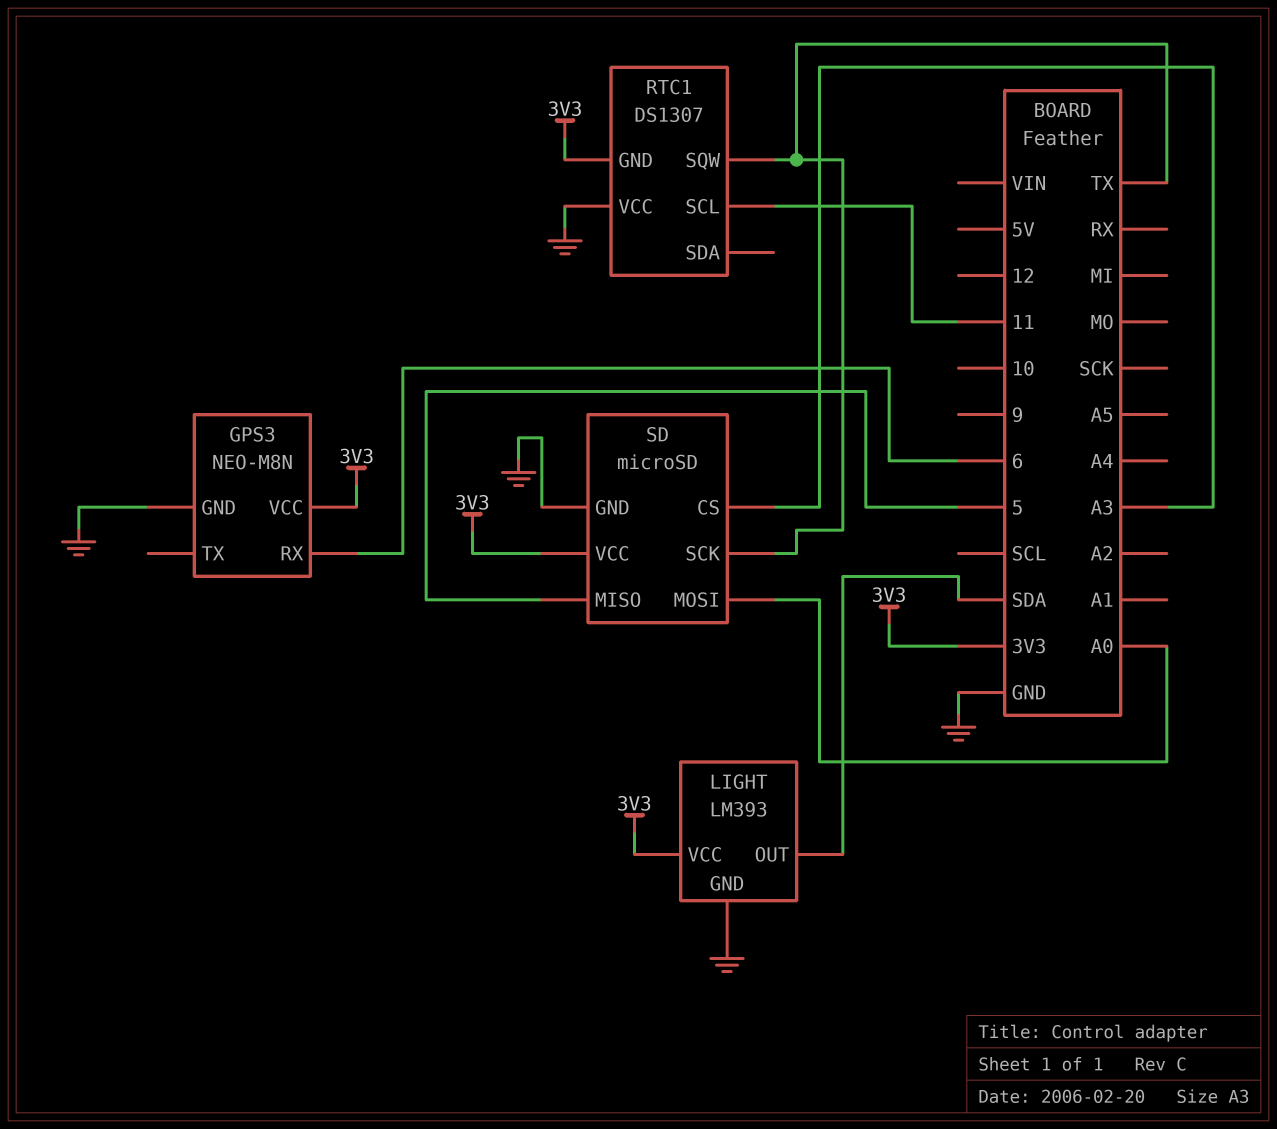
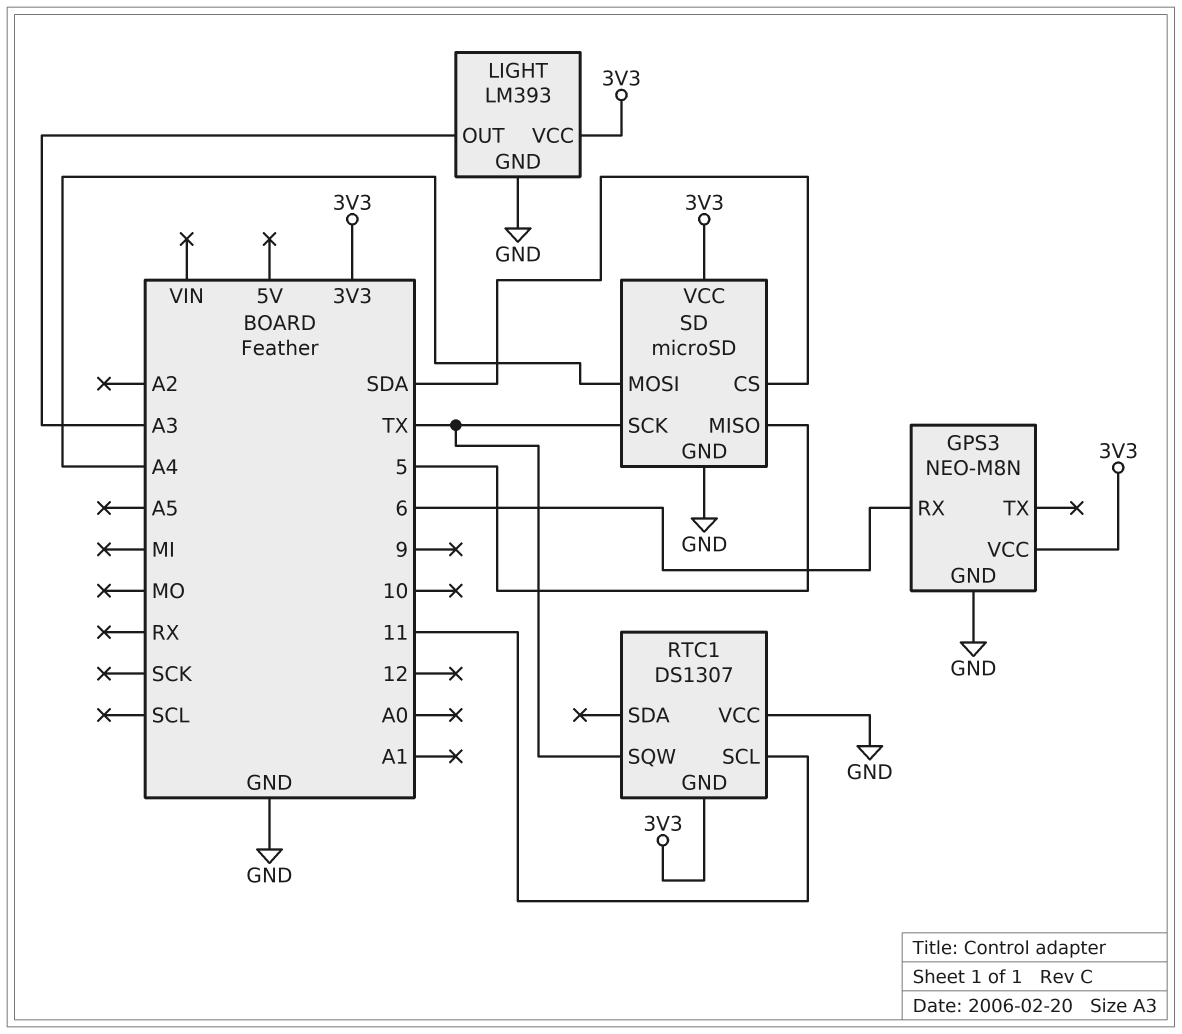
LIGHT pin OUT: SDA -> A3
SD pin CS: A3 -> SDA
SD pin MOSI: A0 -> A4

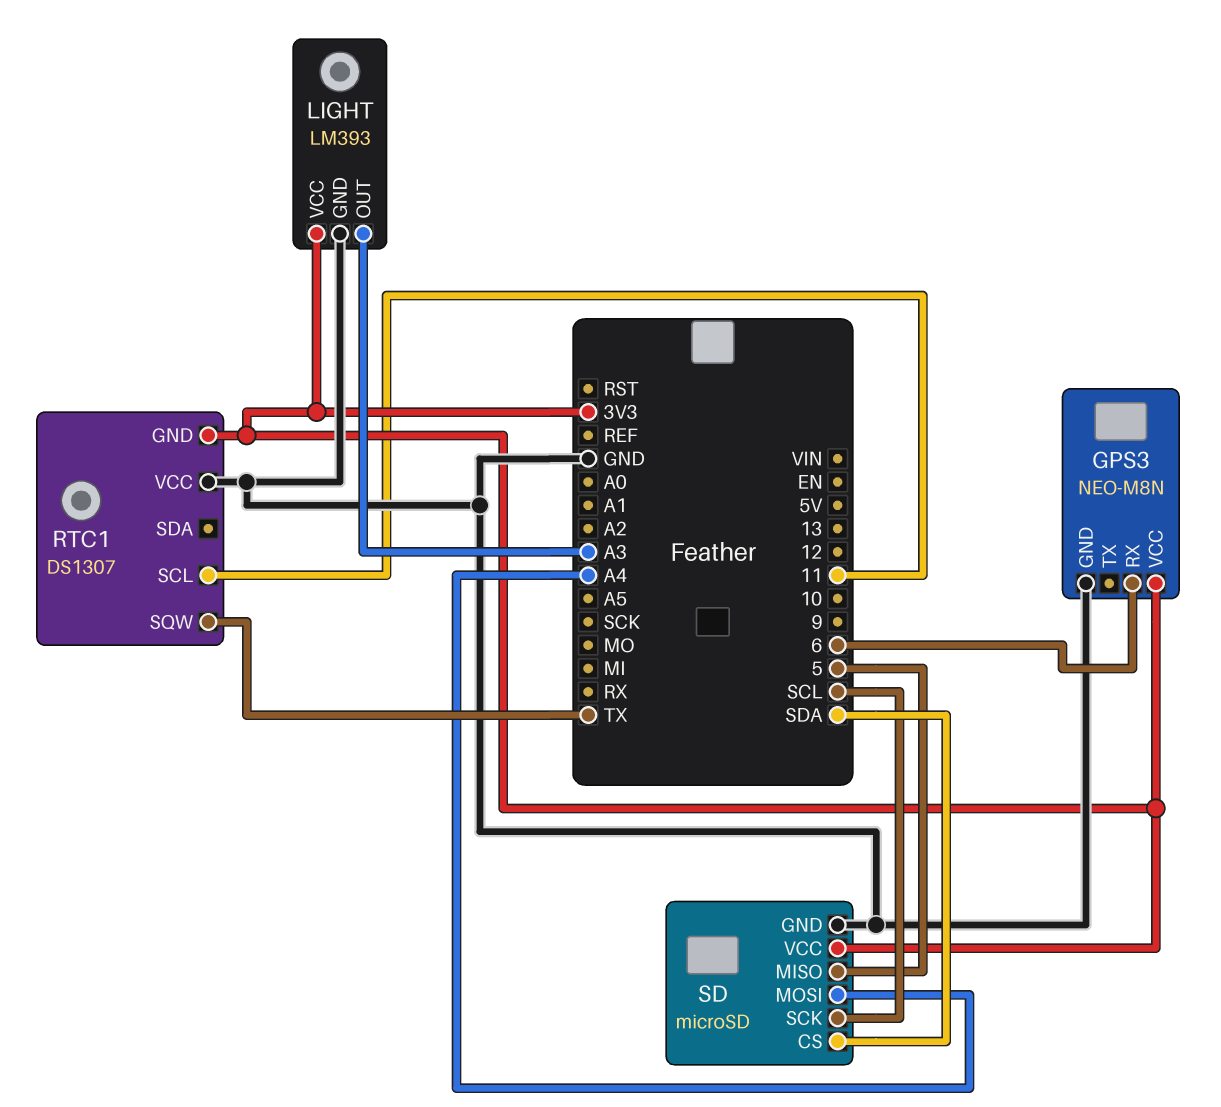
SD pin SCK: TX -> SCL

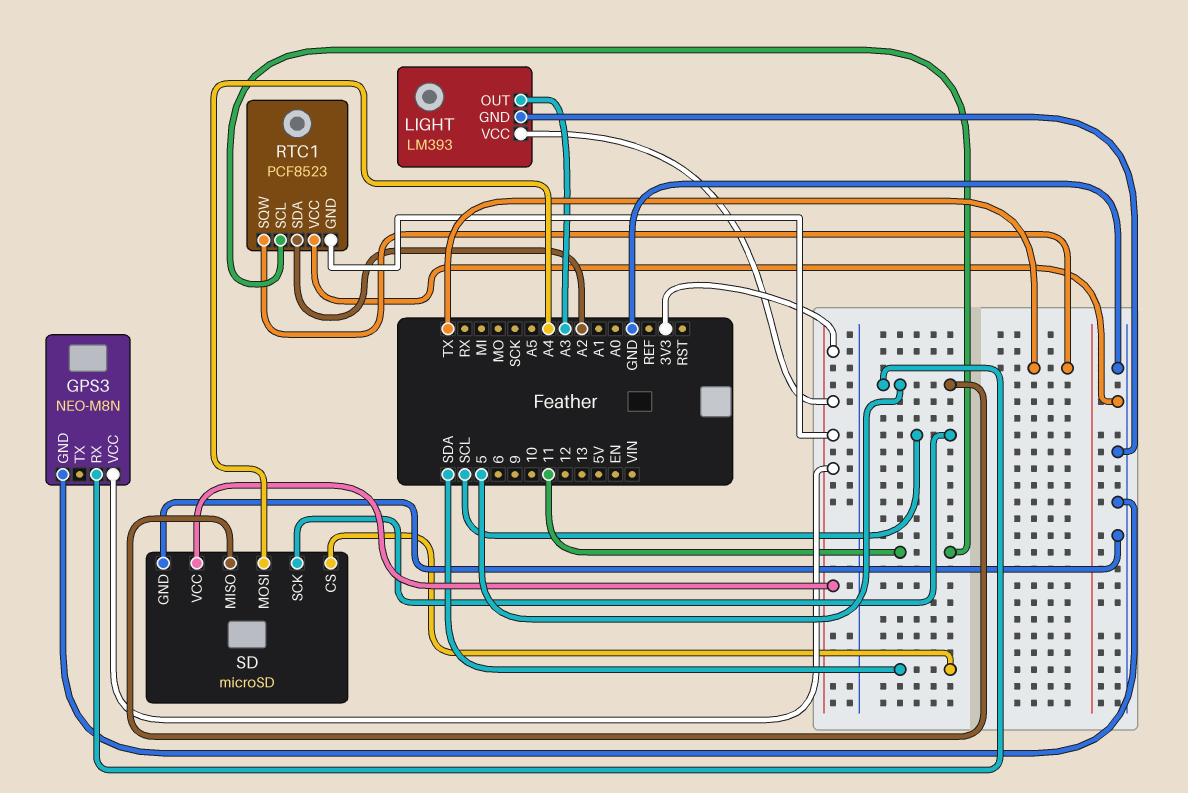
GPS3 pin RX: 6 -> 5
RTC1: DS1307 -> PCF8523
RTC1 pin SDA: none -> A2

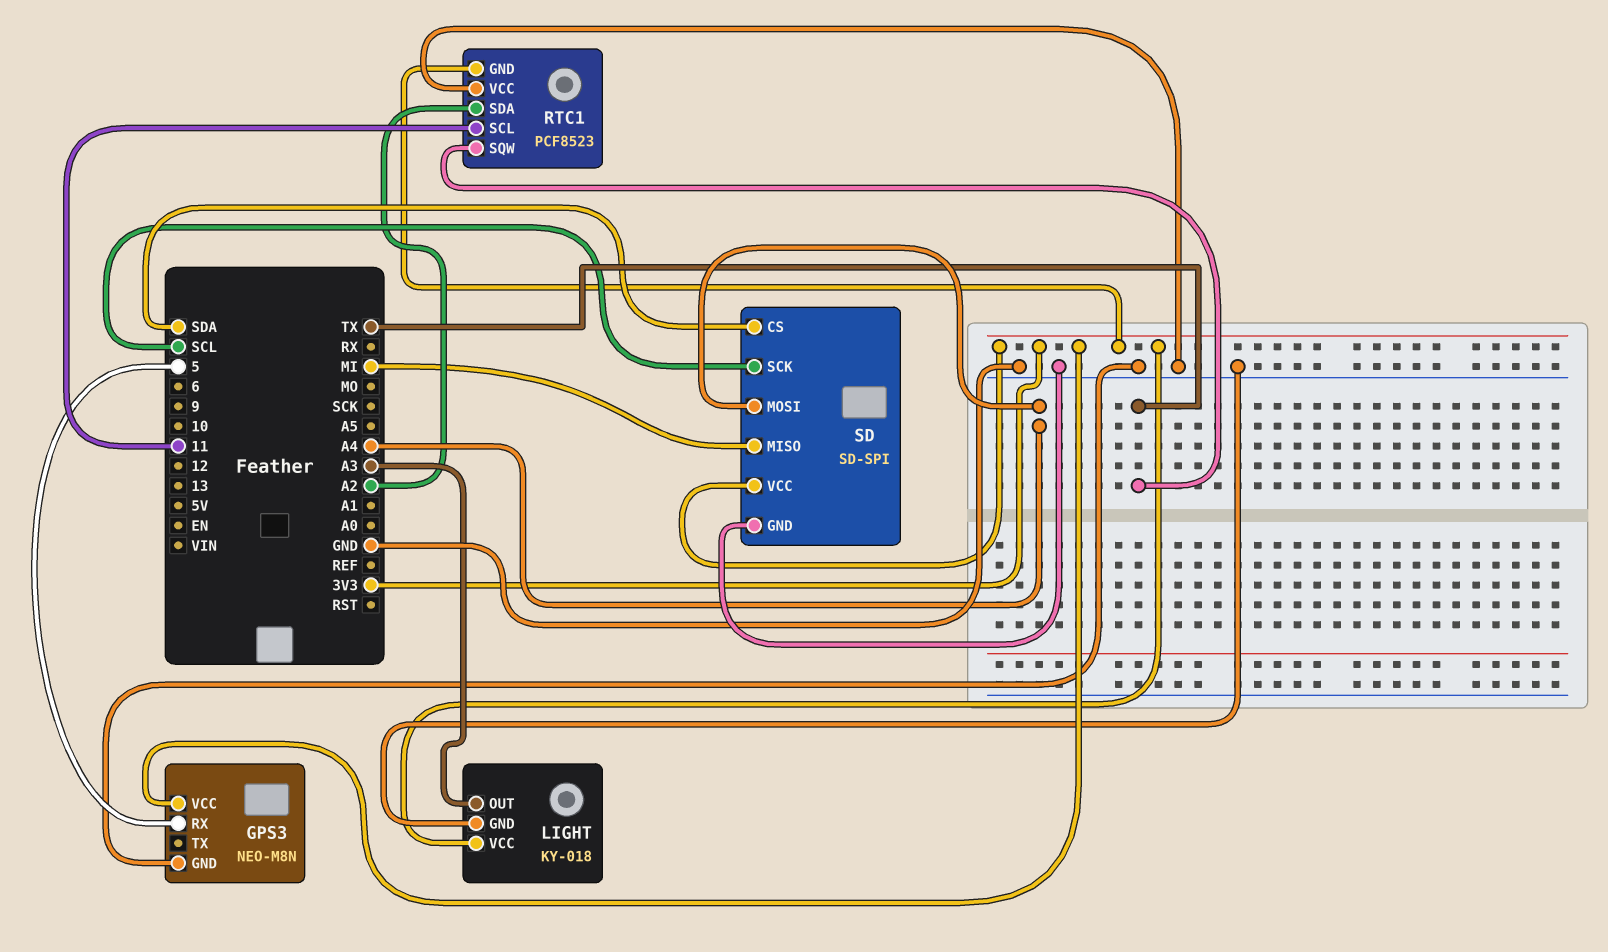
LIGHT: LM393 -> KY-018
SD: microSD -> SD-SPI
SD pin MISO: 5 -> MI

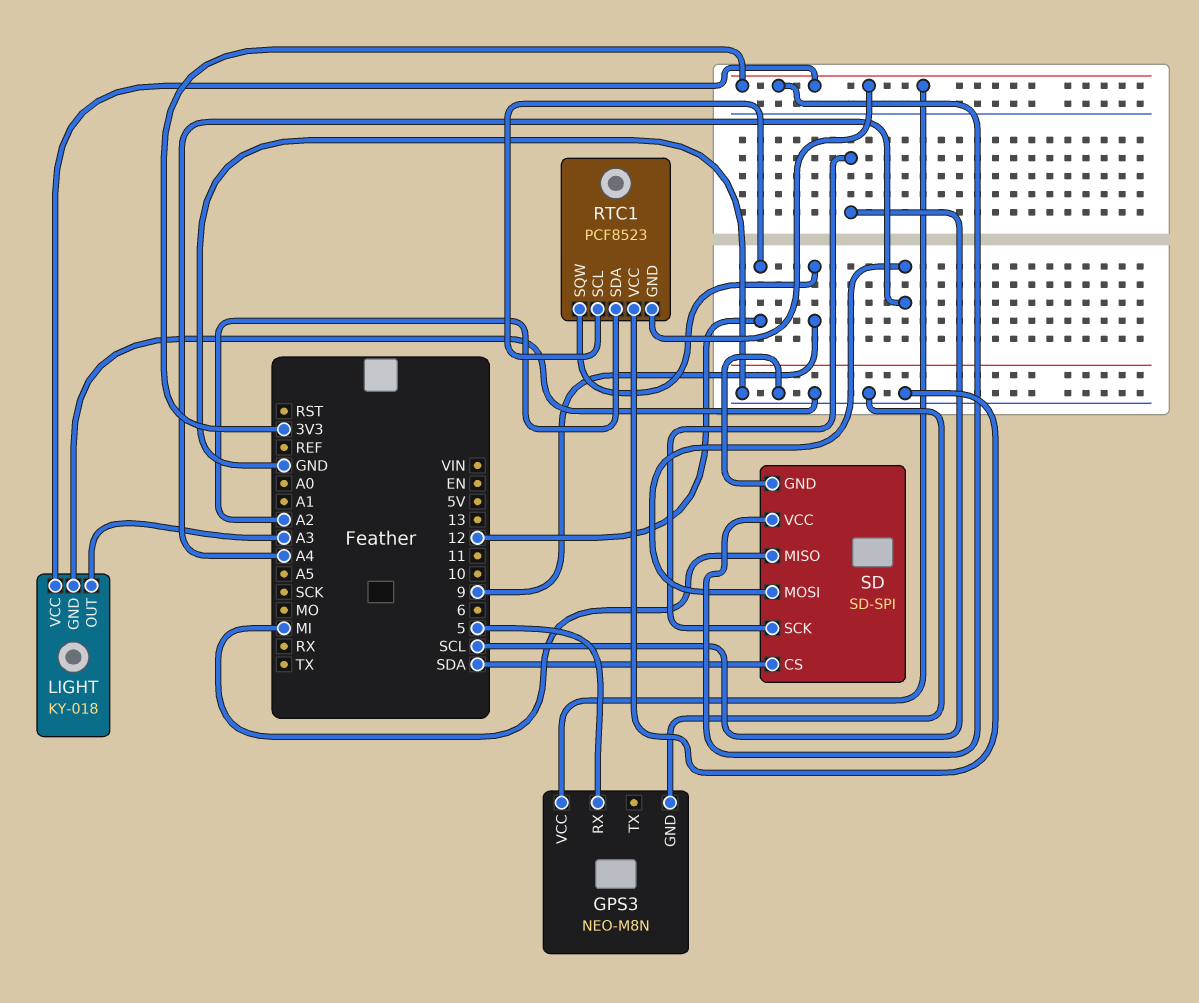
RTC1 pin SCL: 11 -> 12
RTC1 pin SQW: TX -> 9

